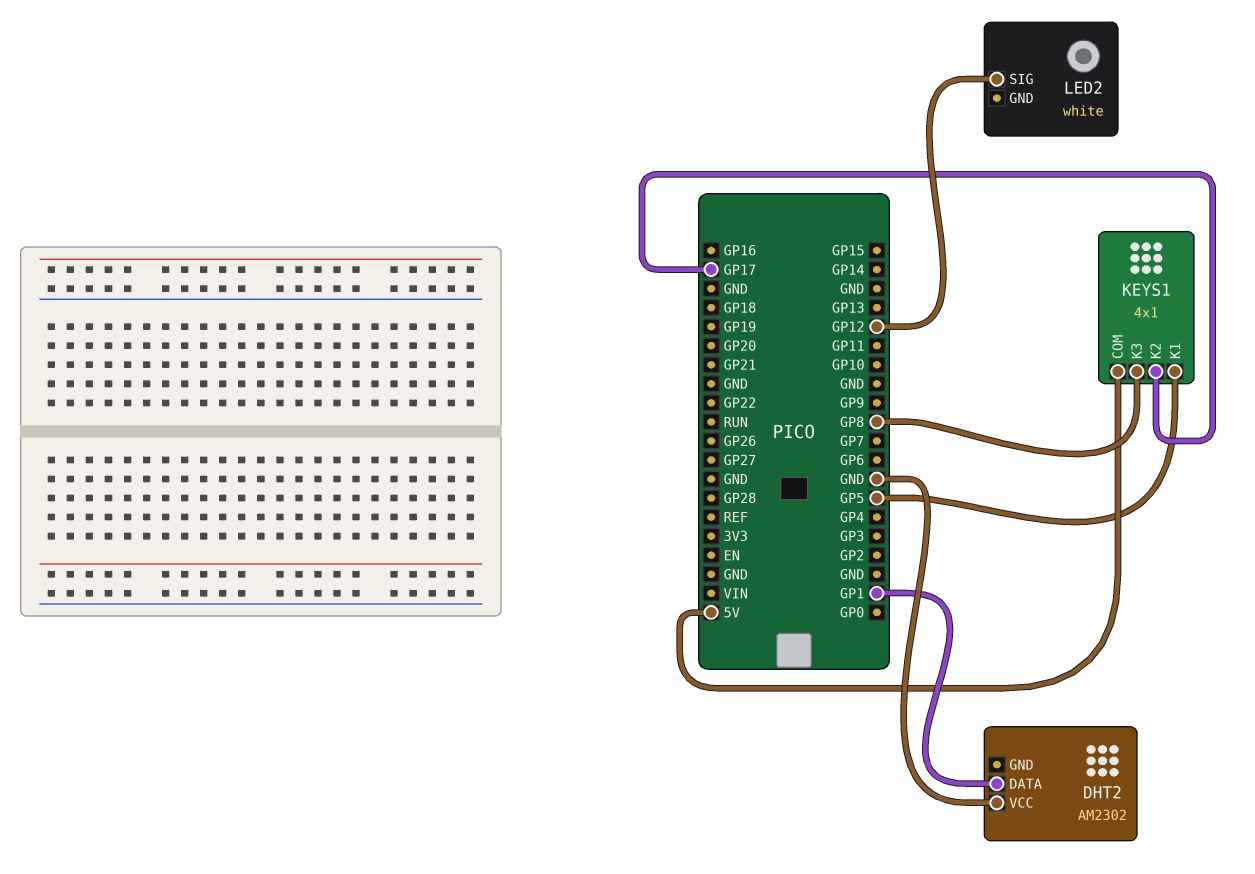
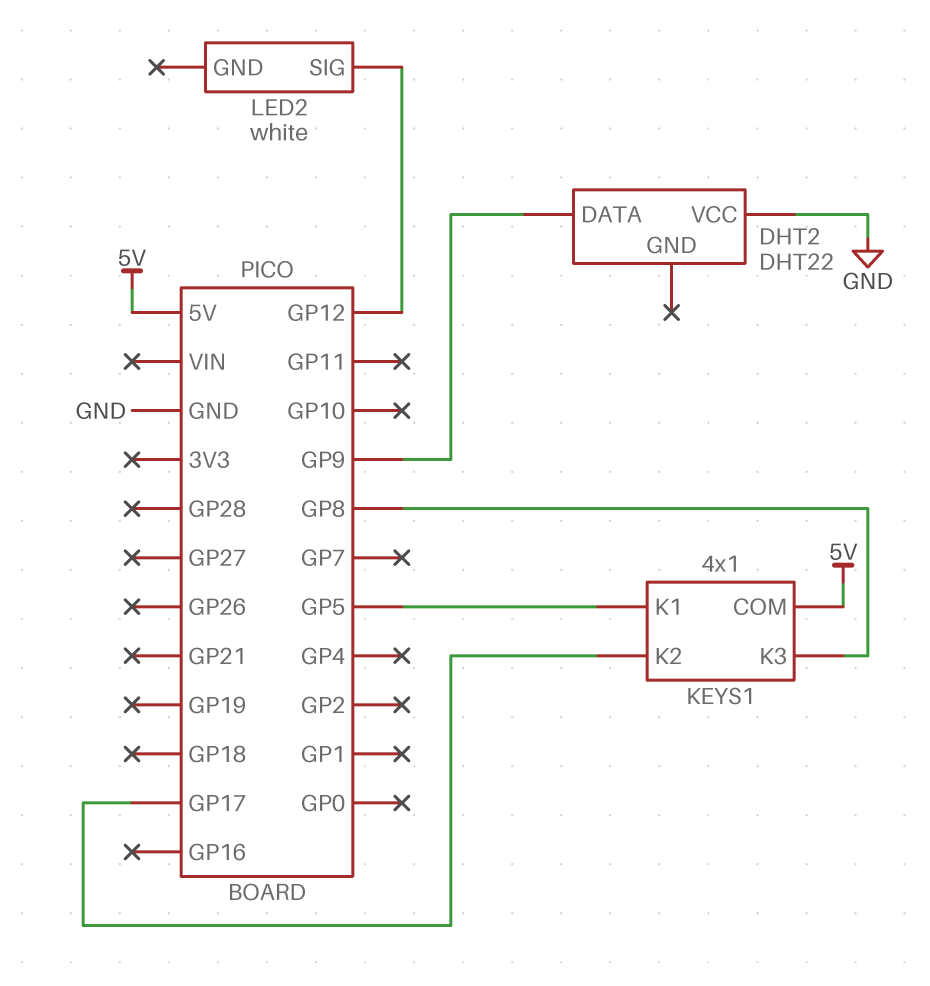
DHT2: AM2302 -> DHT22
DHT2 pin DATA: GP1 -> GP9

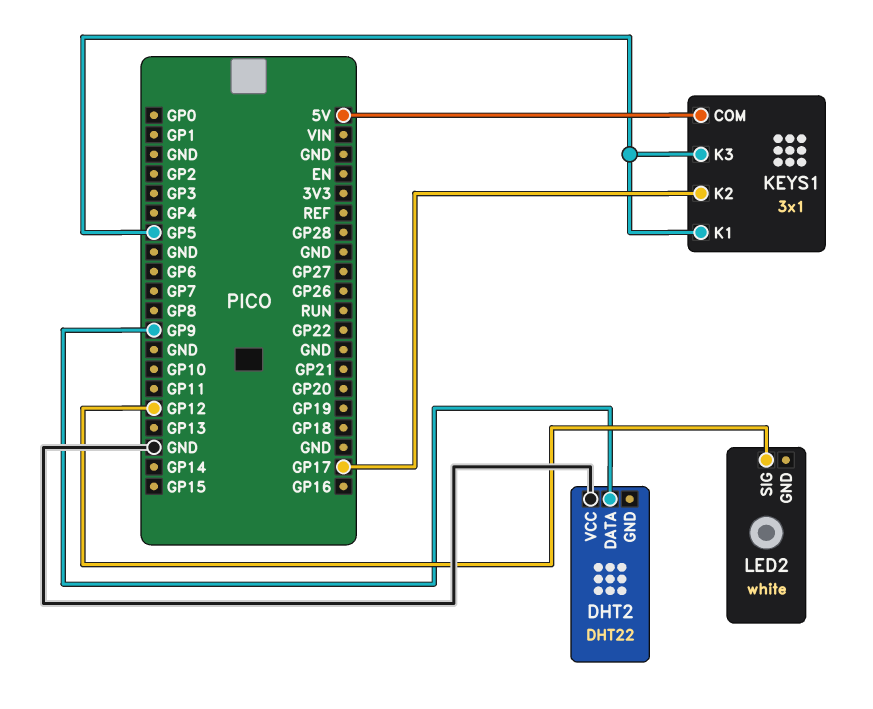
KEYS1: 4x1 -> 3x1
KEYS1 pin K3: GP8 -> GP5

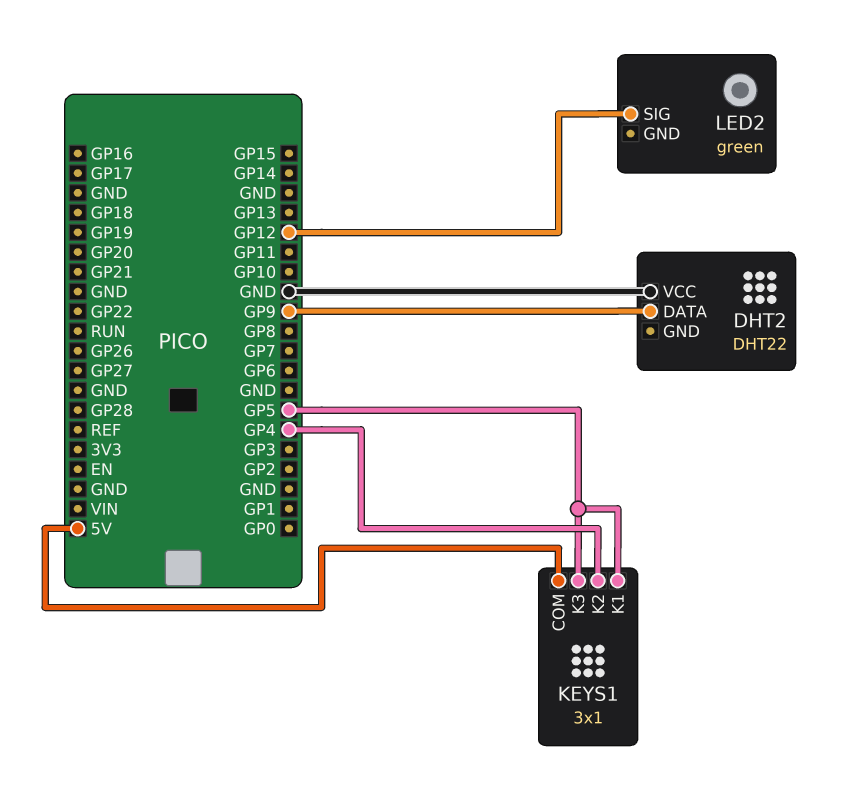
KEYS1 pin K2: GP17 -> GP4
LED2: white -> green

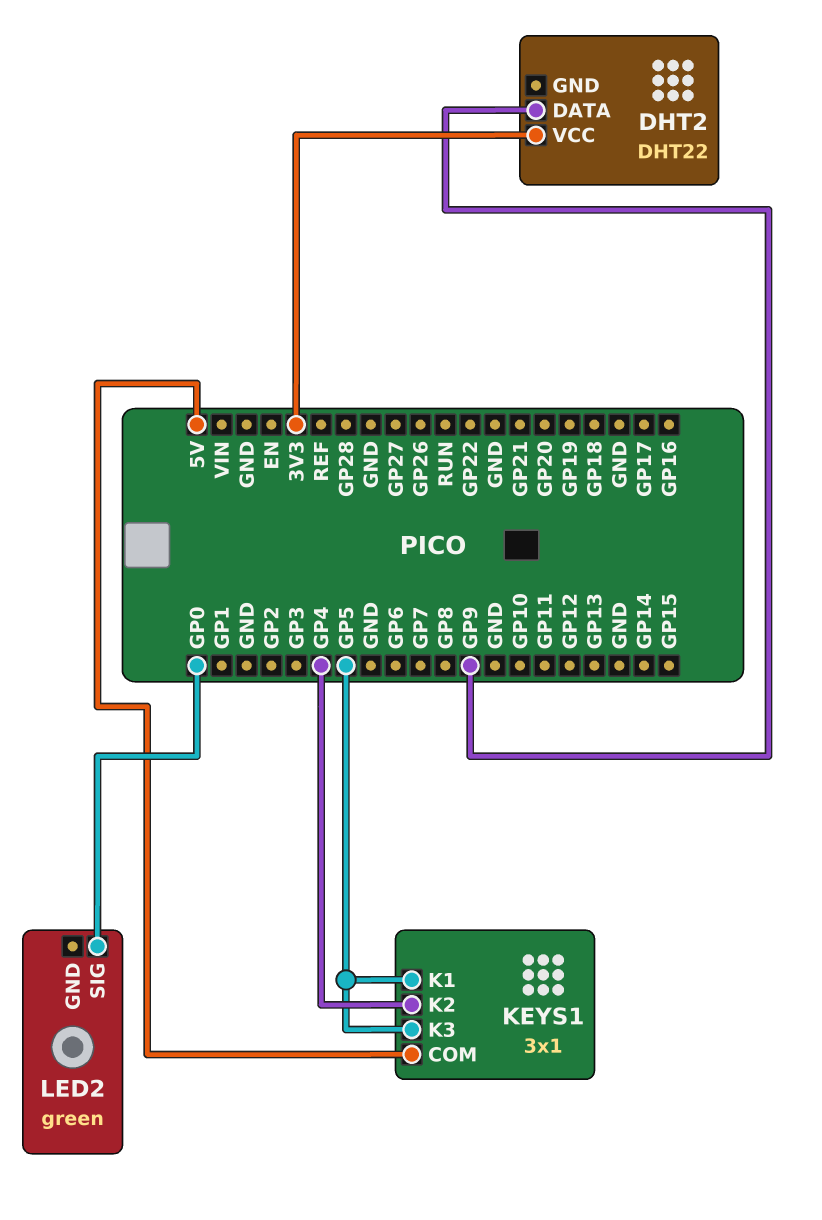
DHT2 pin VCC: GND -> 3V3
LED2 pin SIG: GP12 -> GP0

